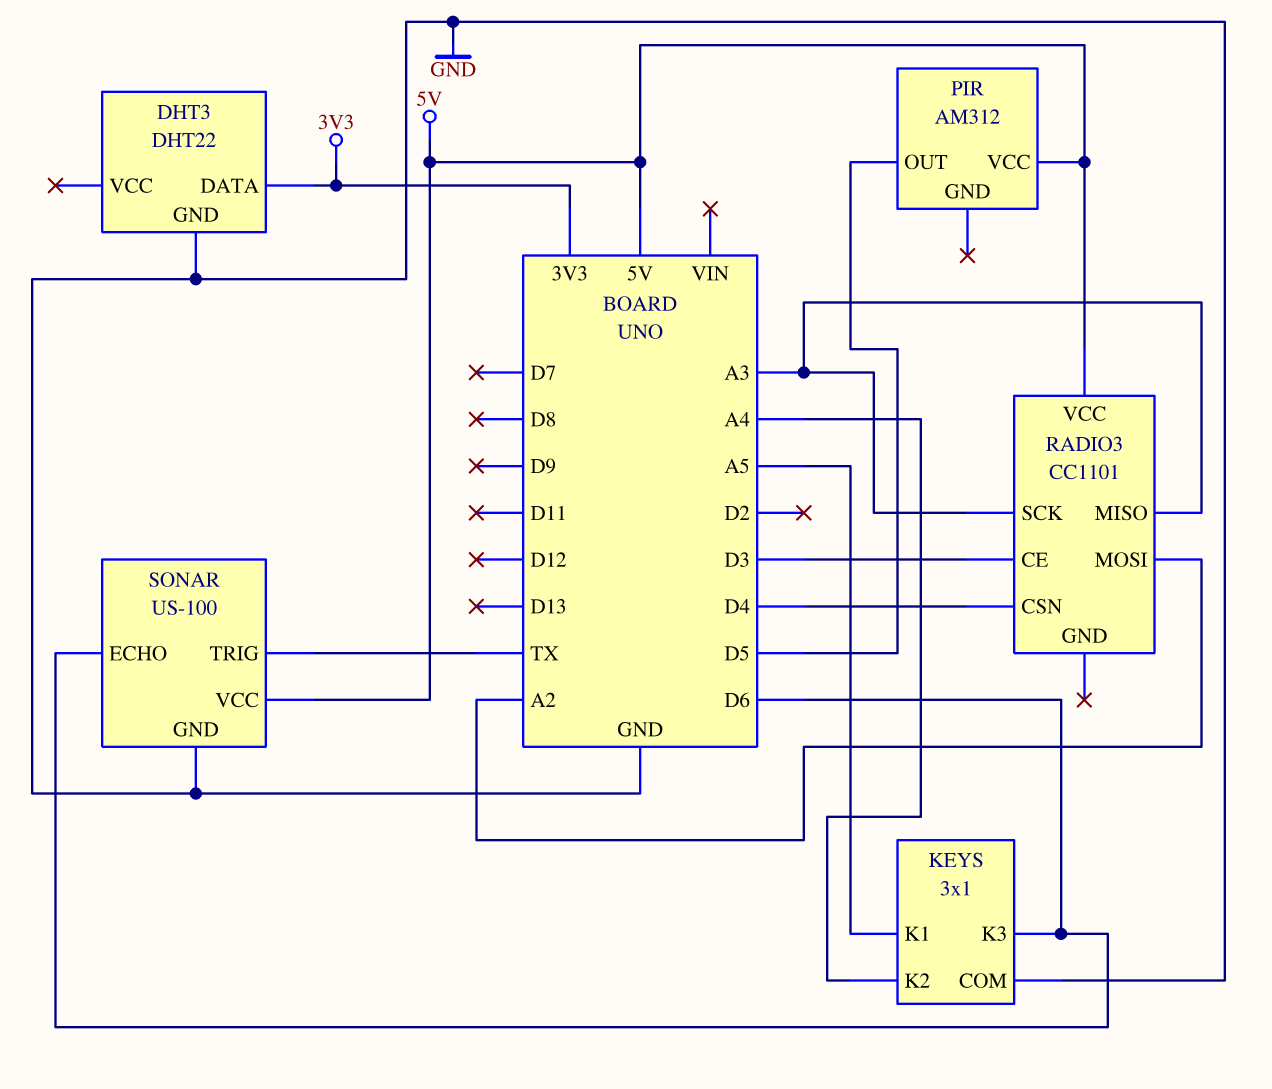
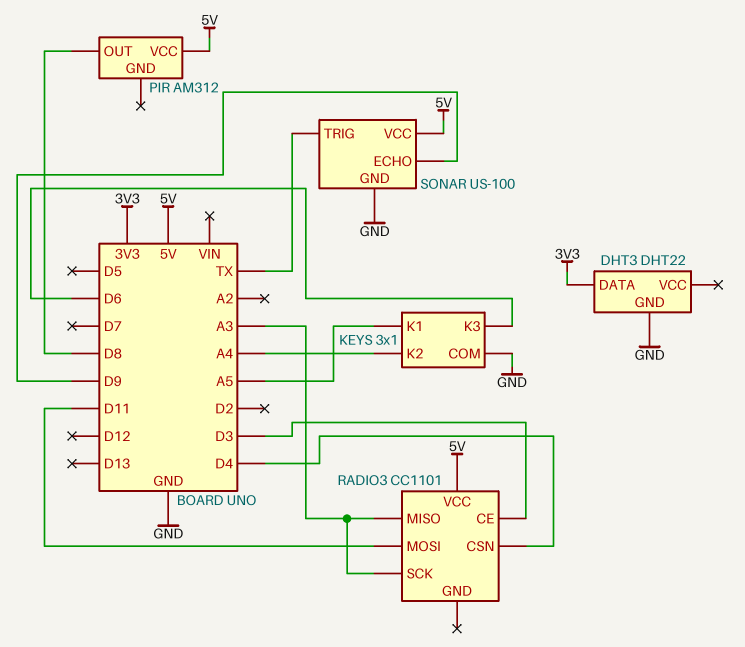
PIR pin OUT: D5 -> D8
RADIO3 pin MOSI: A2 -> D11
SONAR pin ECHO: D6 -> D9

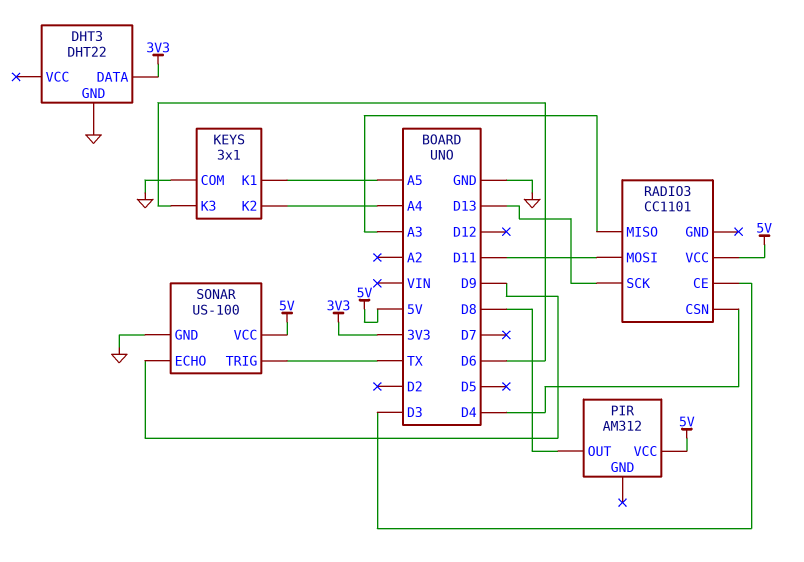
RADIO3 pin SCK: A3 -> D13

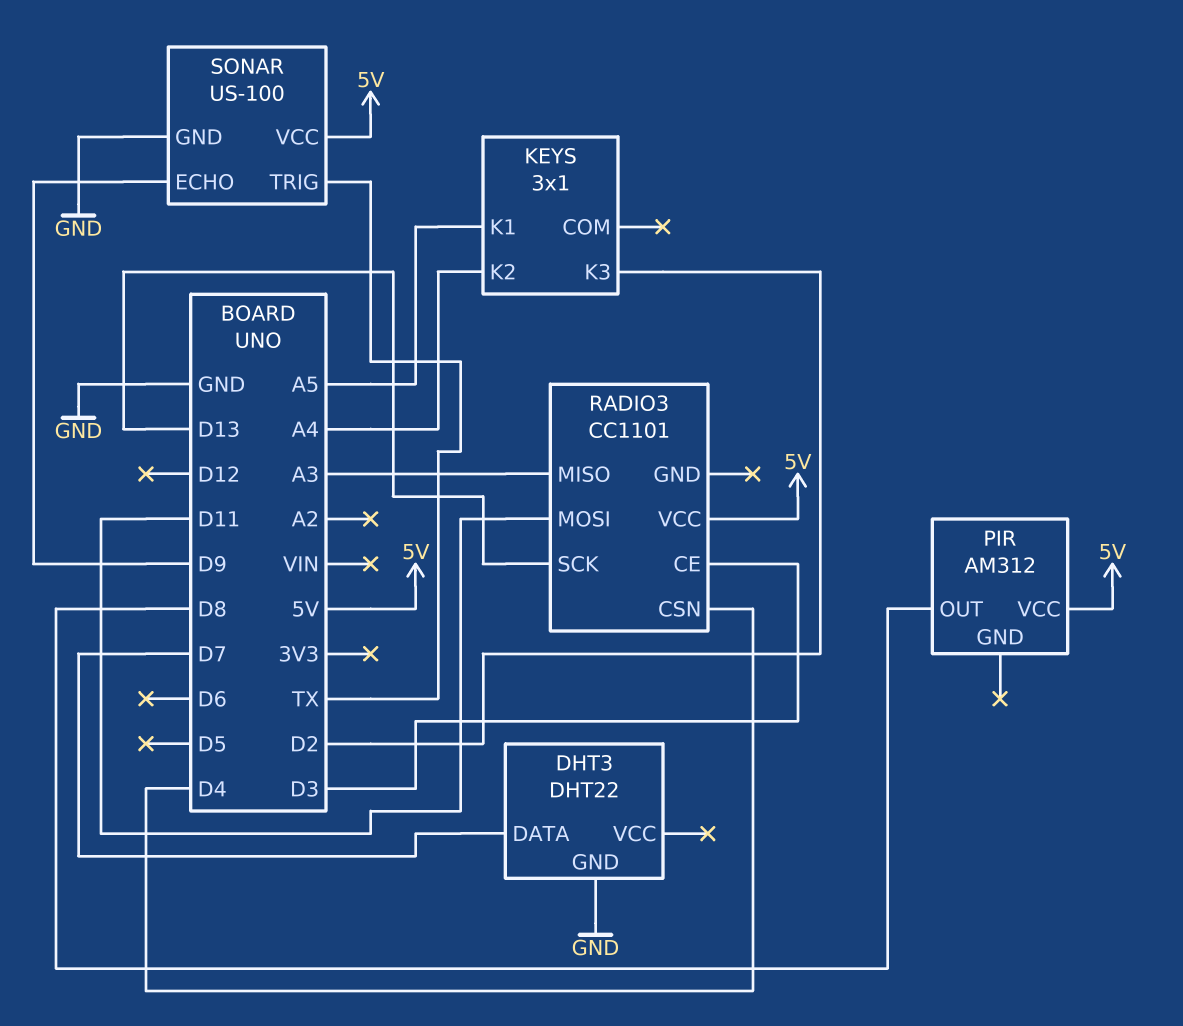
DHT3 pin DATA: 3V3 -> D7
KEYS pin COM: GND -> none
KEYS pin K3: D6 -> D2

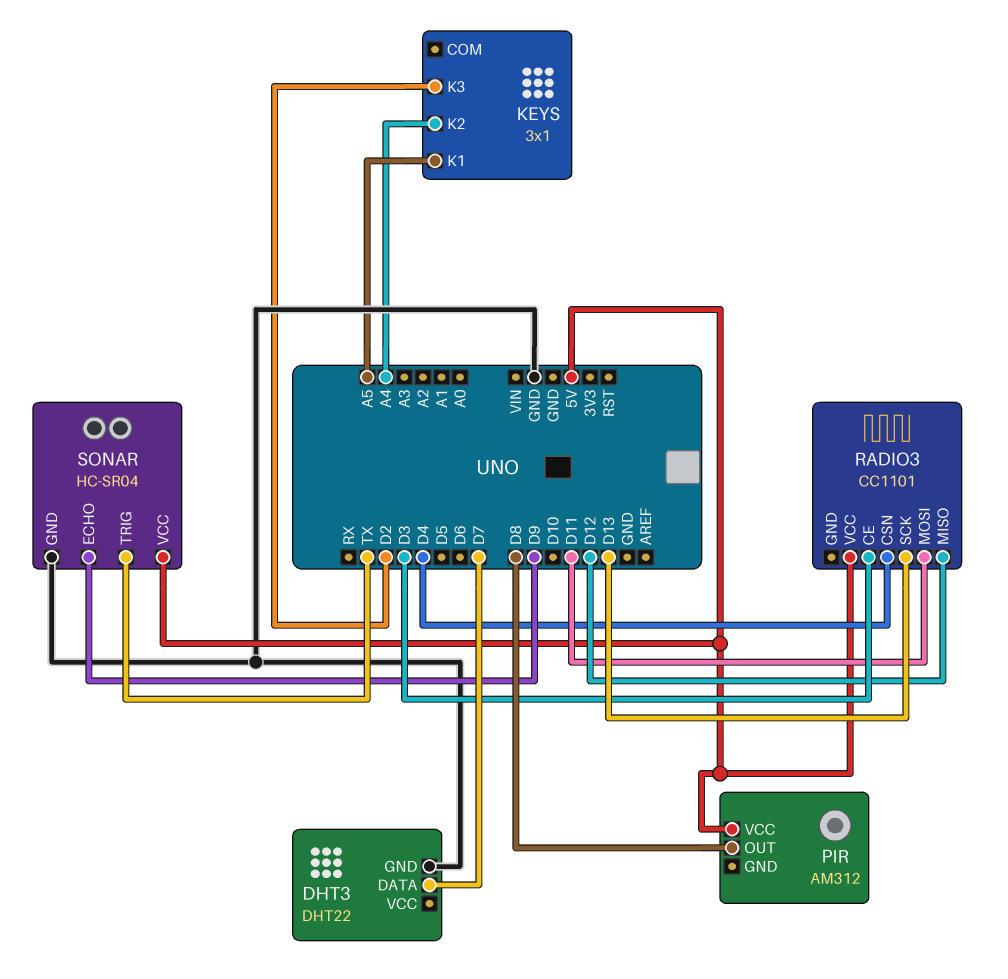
RADIO3 pin MISO: A3 -> D12
SONAR: US-100 -> HC-SR04

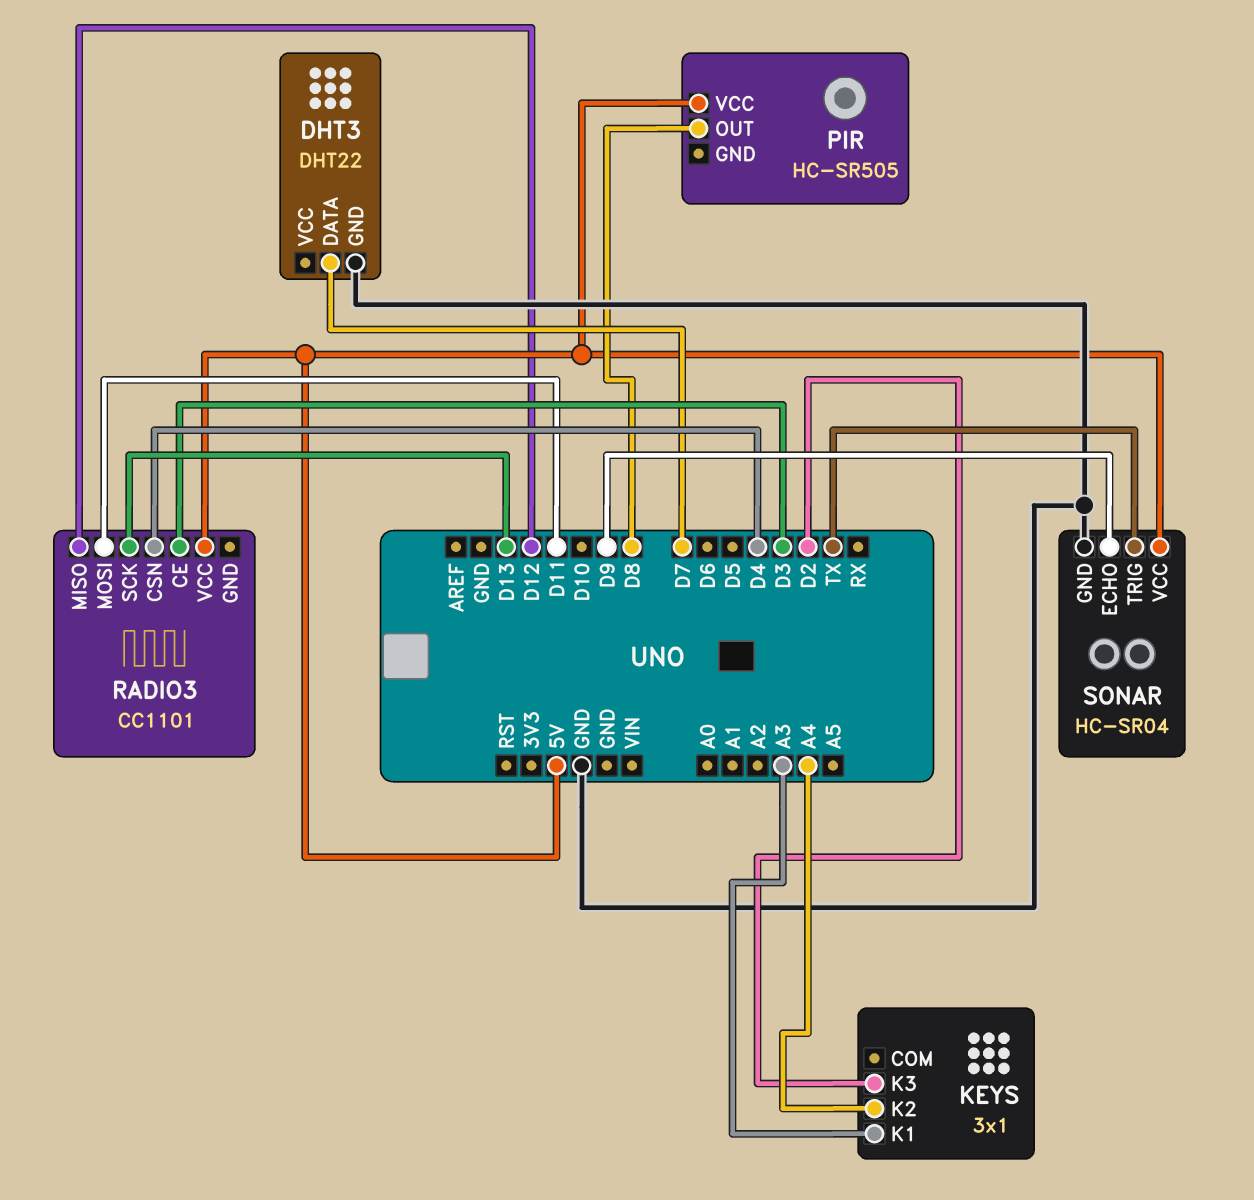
KEYS pin K1: A5 -> A3
PIR: AM312 -> HC-SR505

